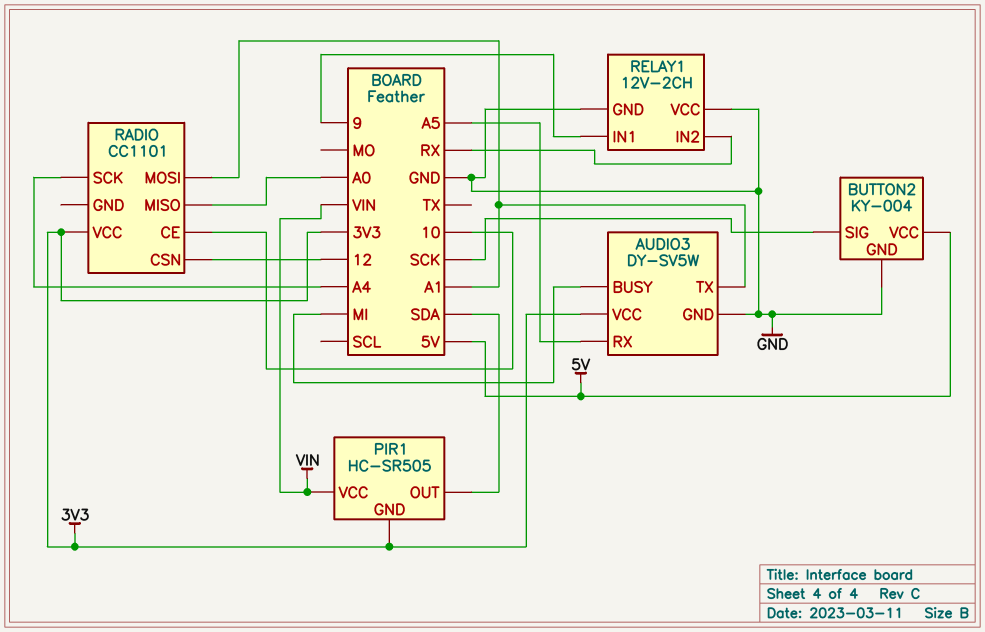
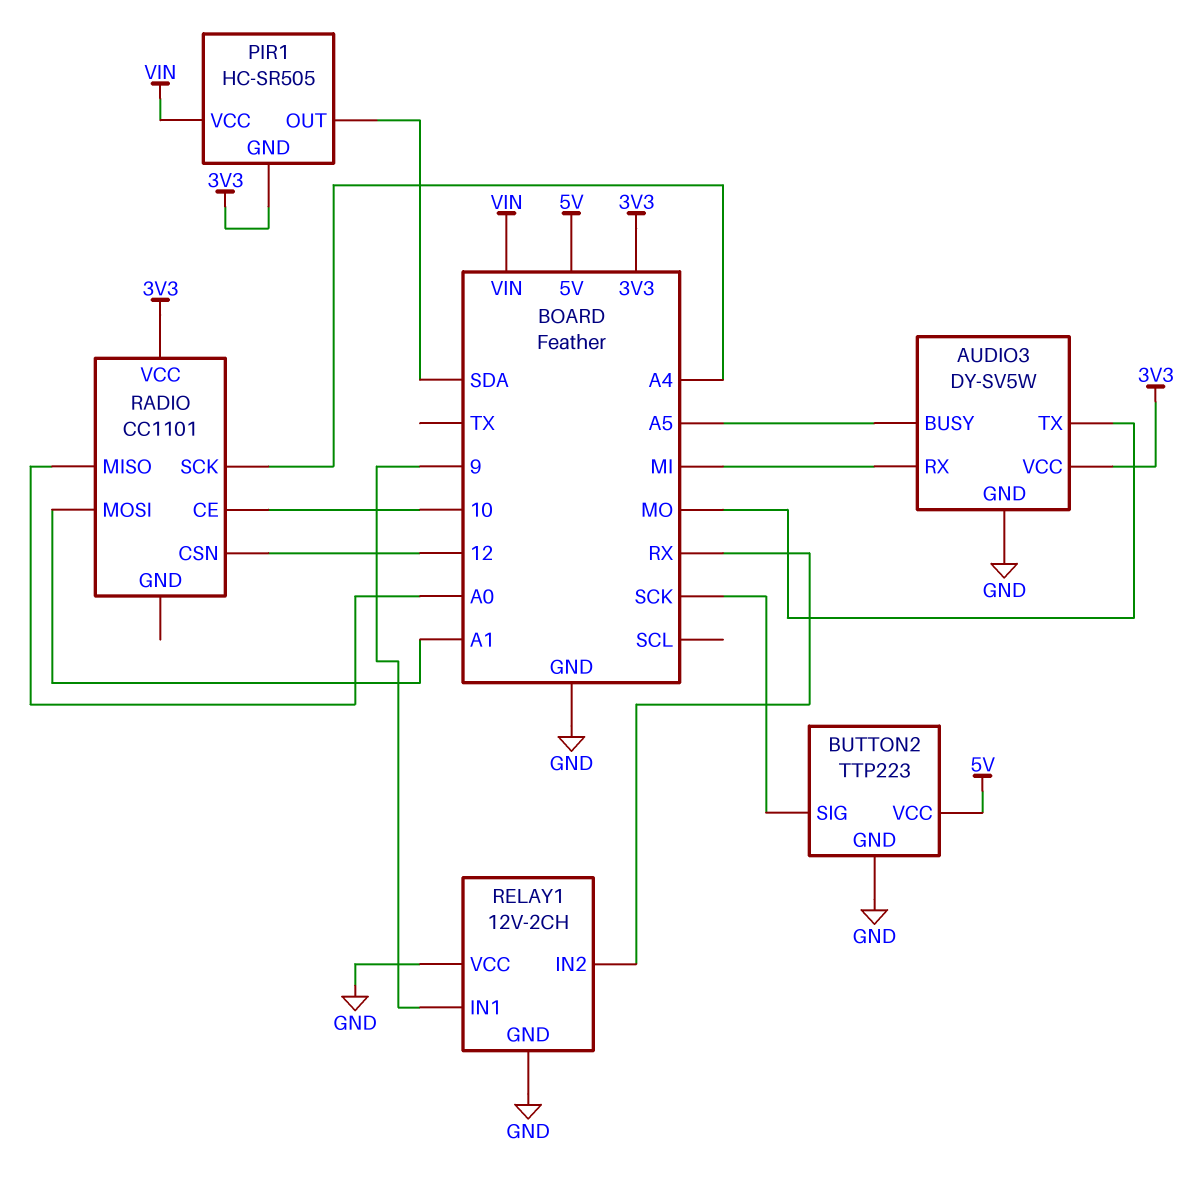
AUDIO3 pin BUSY: MI -> A5
AUDIO3 pin RX: A5 -> MI
AUDIO3 pin TX: A1 -> MO
BUTTON2: KY-004 -> TTP223

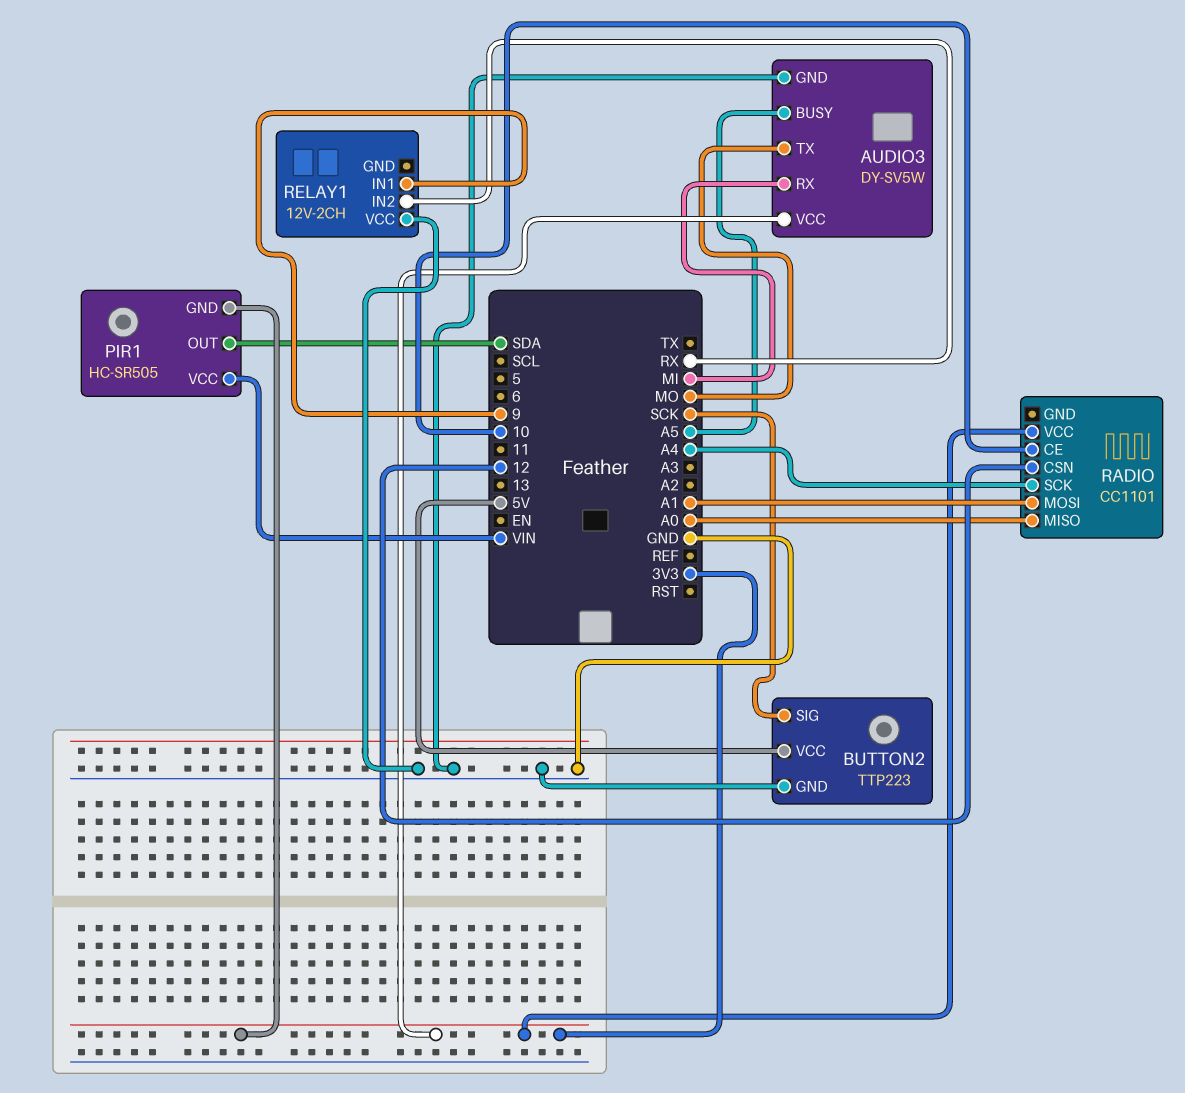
RELAY1 pin GND: GND -> none

